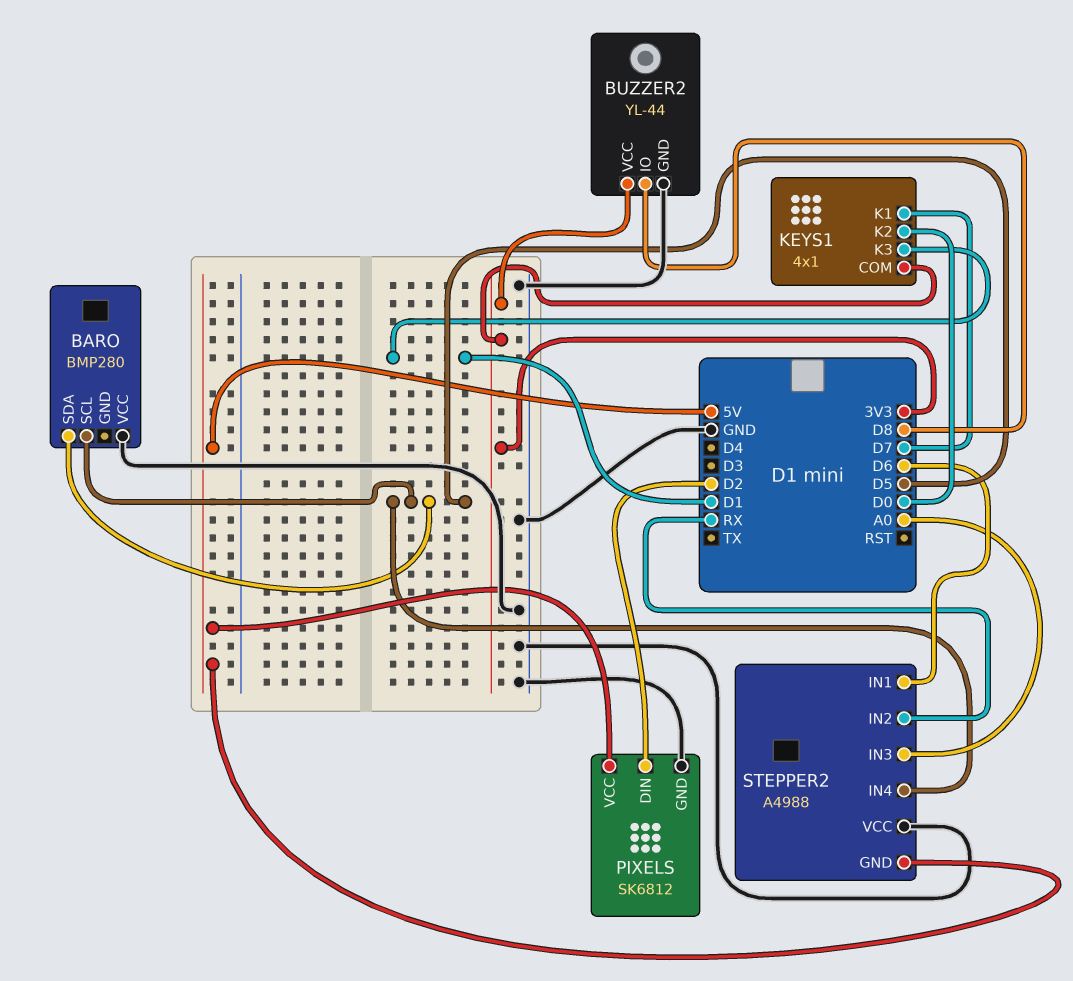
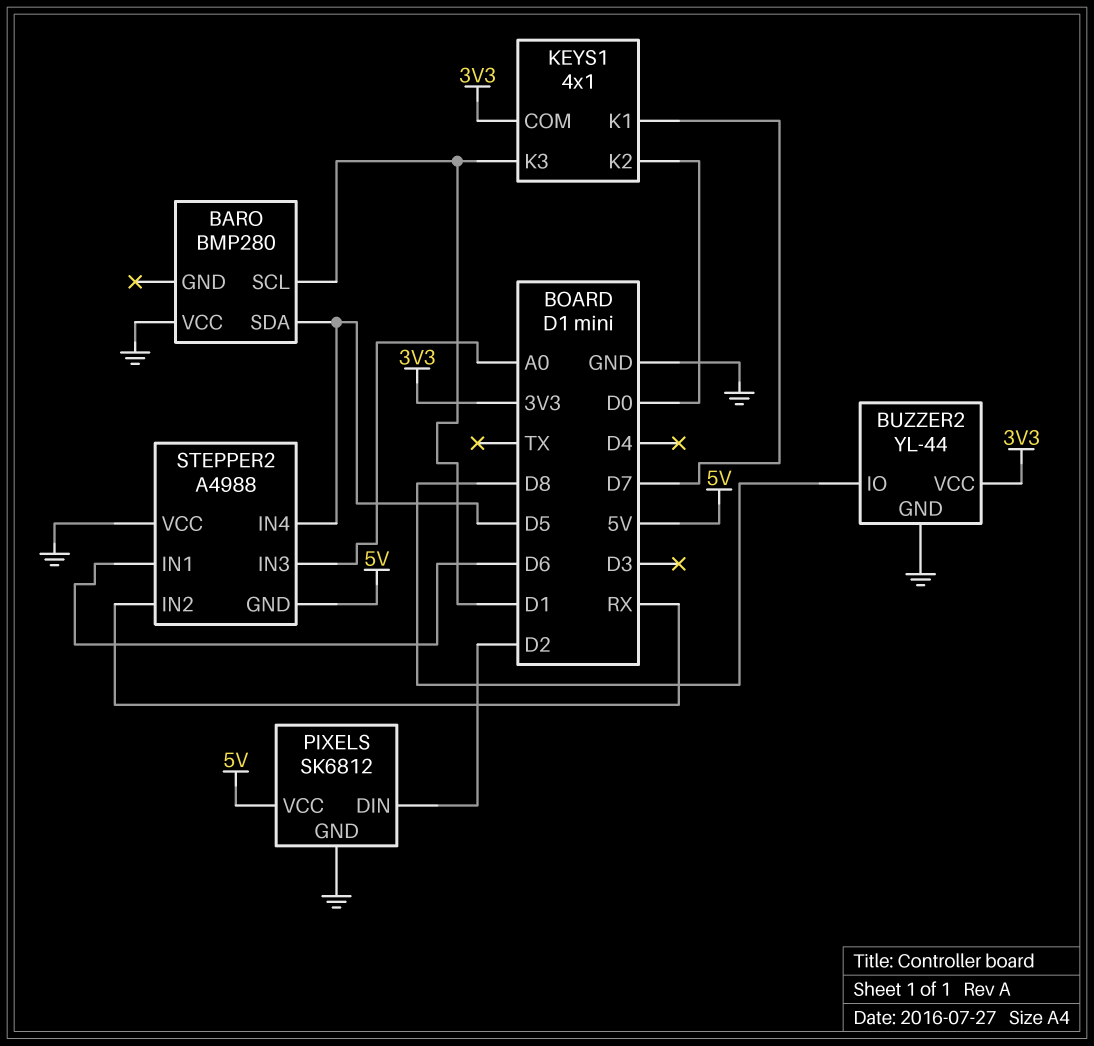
BARO pin SCL: D5 -> D1

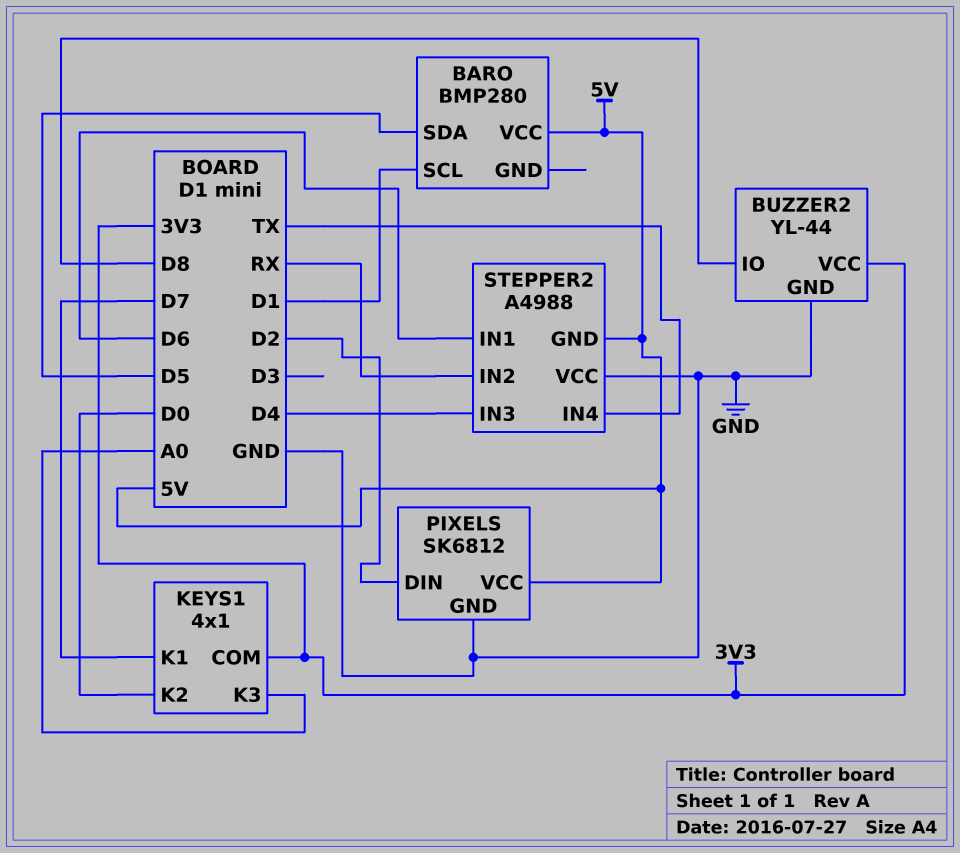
BARO pin VCC: GND -> 5V
KEYS1 pin K3: D1 -> A0
STEPPER2 pin IN3: A0 -> D4
STEPPER2 pin IN4: D5 -> TX

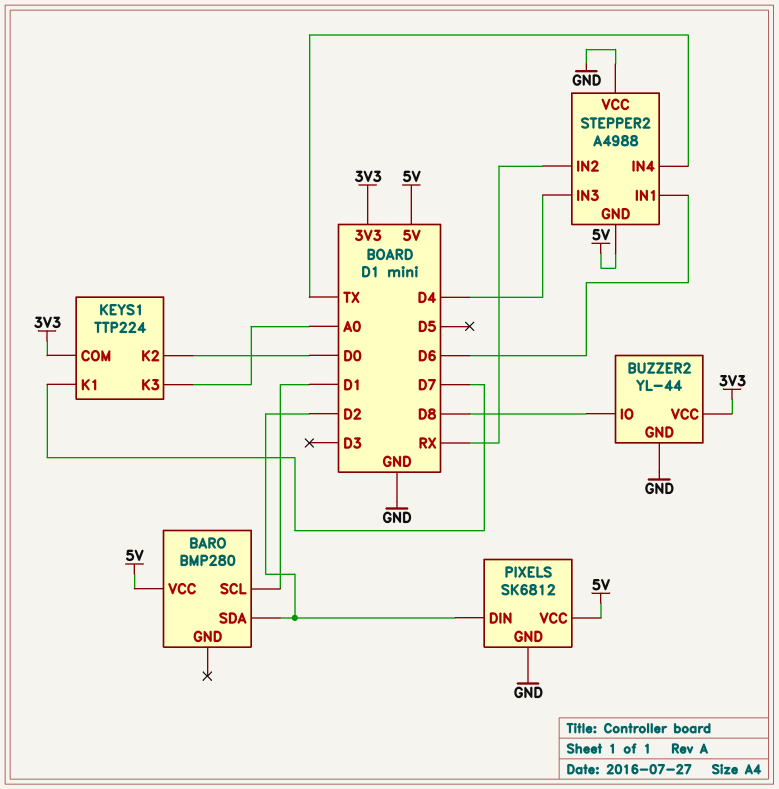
BARO pin SDA: D5 -> D2
KEYS1: 4x1 -> TTP224

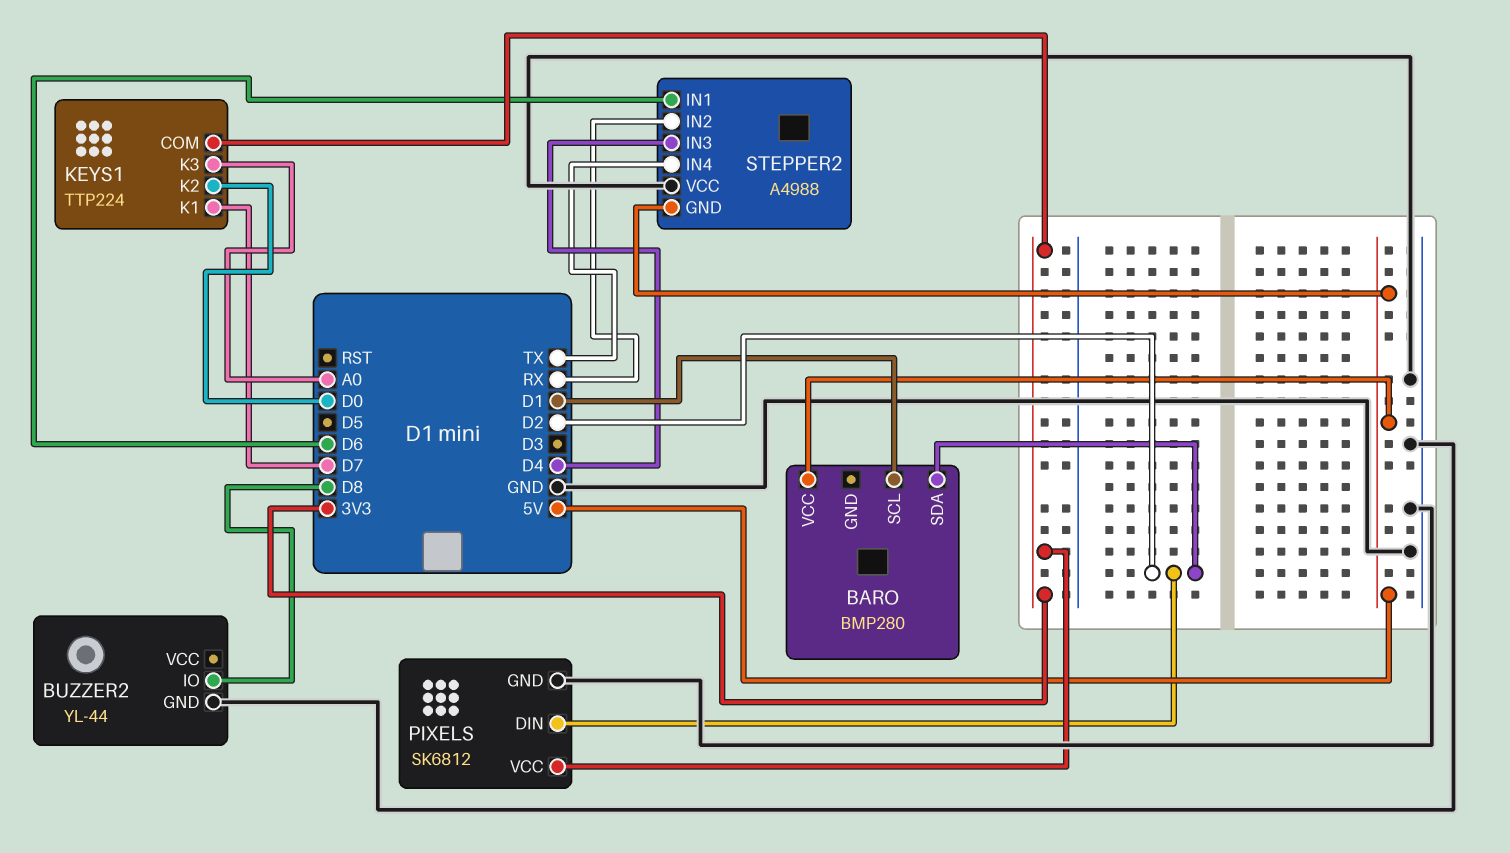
BUZZER2 pin VCC: 3V3 -> none
PIXELS pin VCC: 5V -> 3V3

